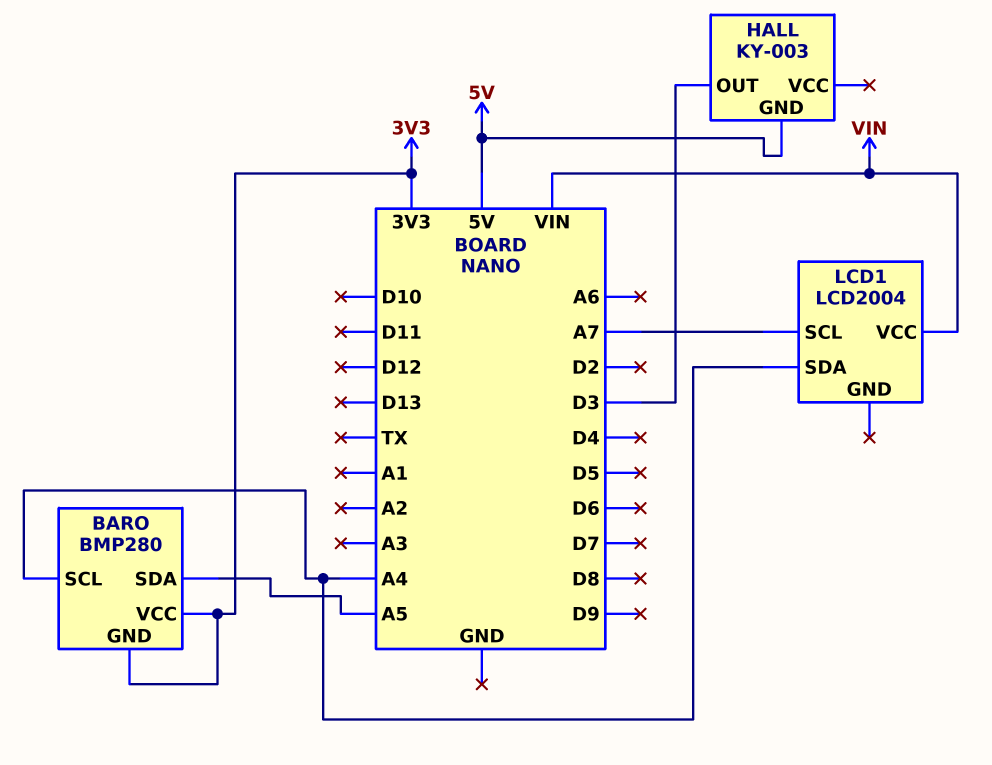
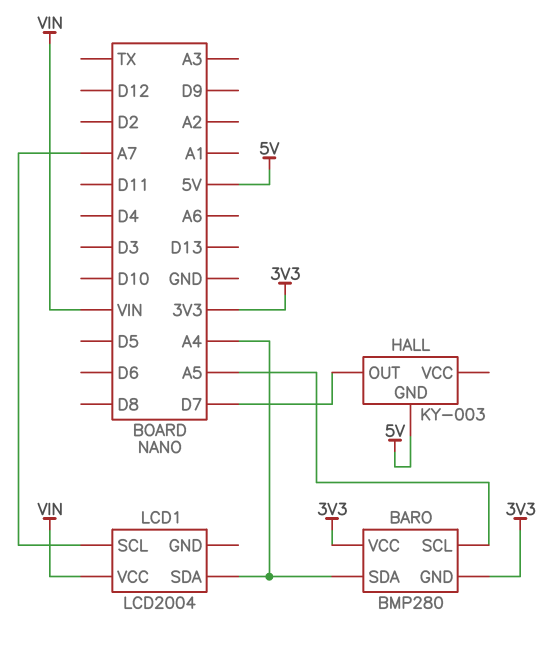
BARO pin SCL: A4 -> A5
BARO pin SDA: A5 -> A4
HALL pin OUT: D3 -> D7

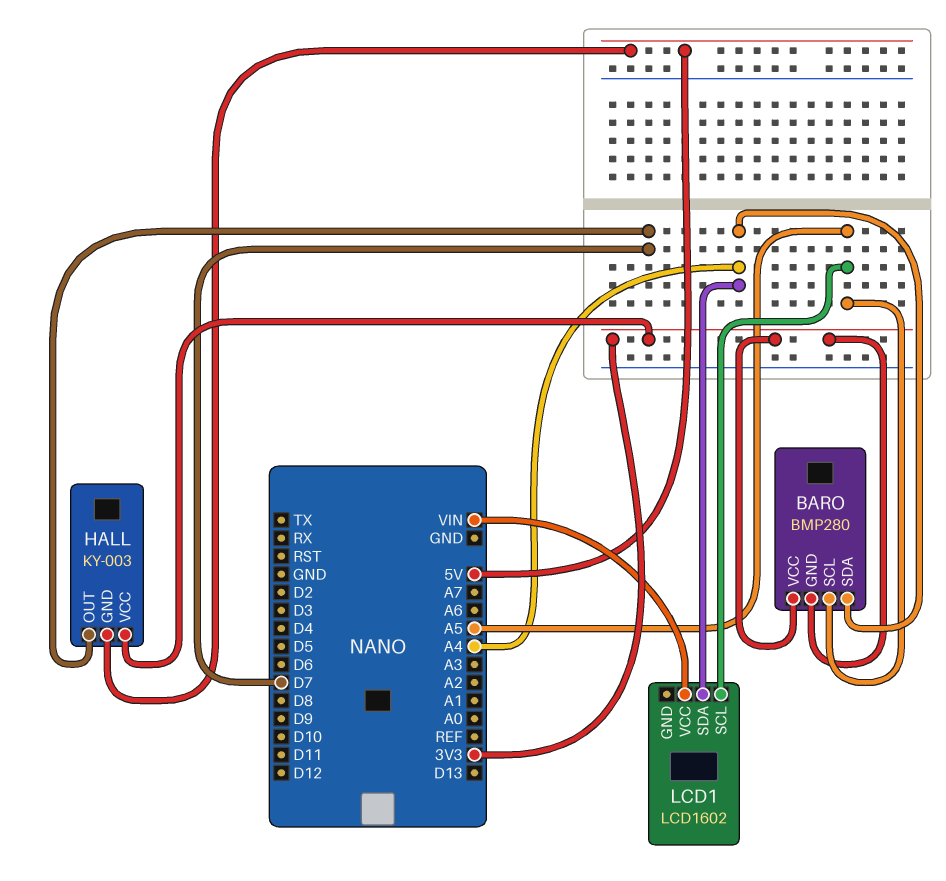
HALL pin VCC: none -> 3V3
LCD1: LCD2004 -> LCD1602
LCD1 pin SCL: A7 -> A5

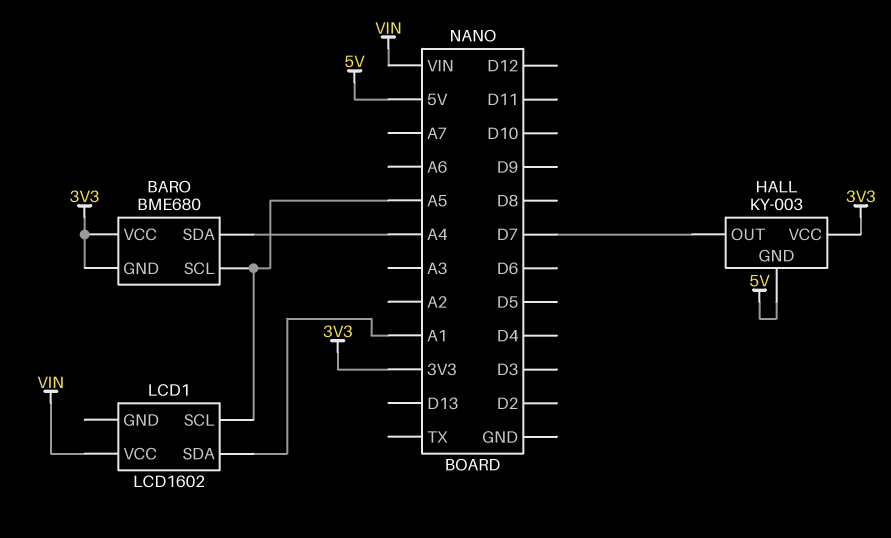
BARO: BMP280 -> BME680
LCD1 pin SDA: A4 -> A1

